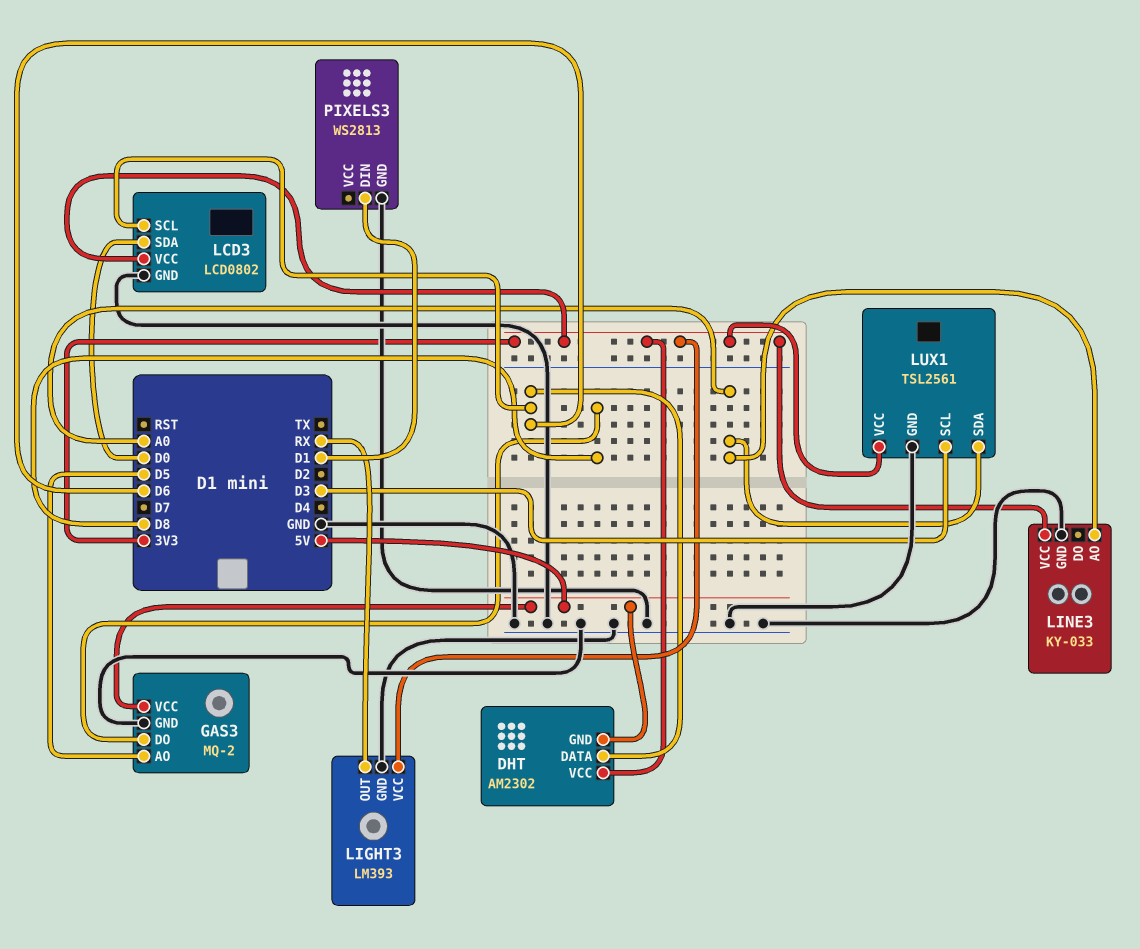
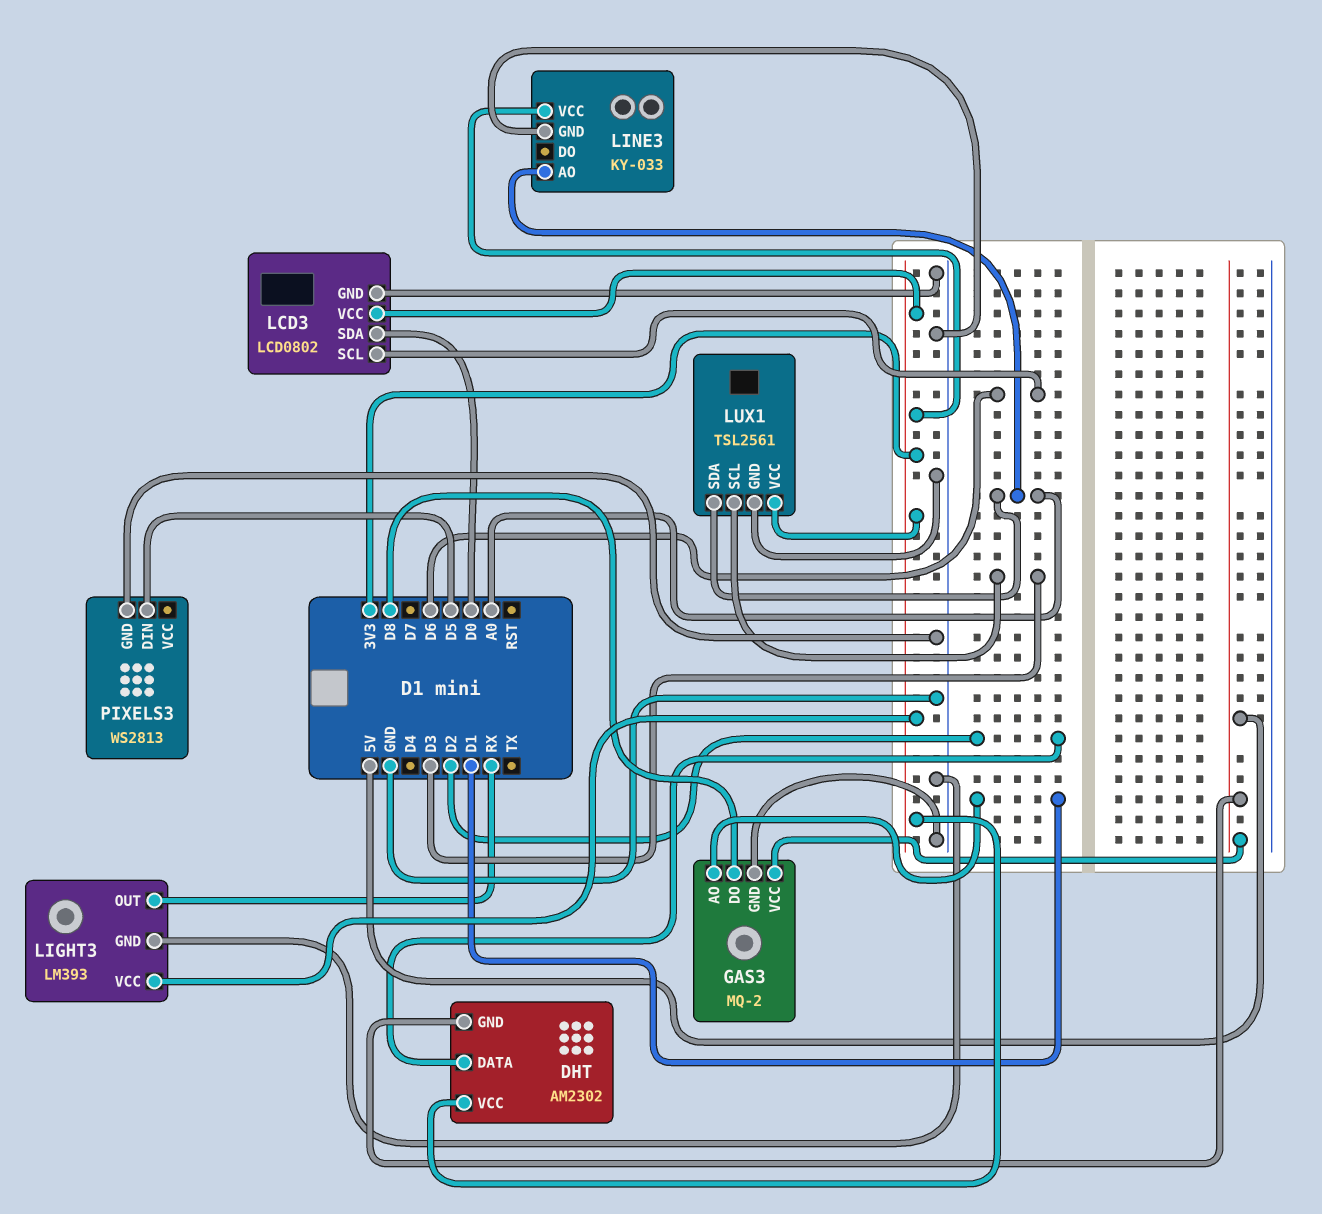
DHT pin DATA: D6 -> D2
GAS3 pin AO: D5 -> D1
PIXELS3 pin DIN: D1 -> D5

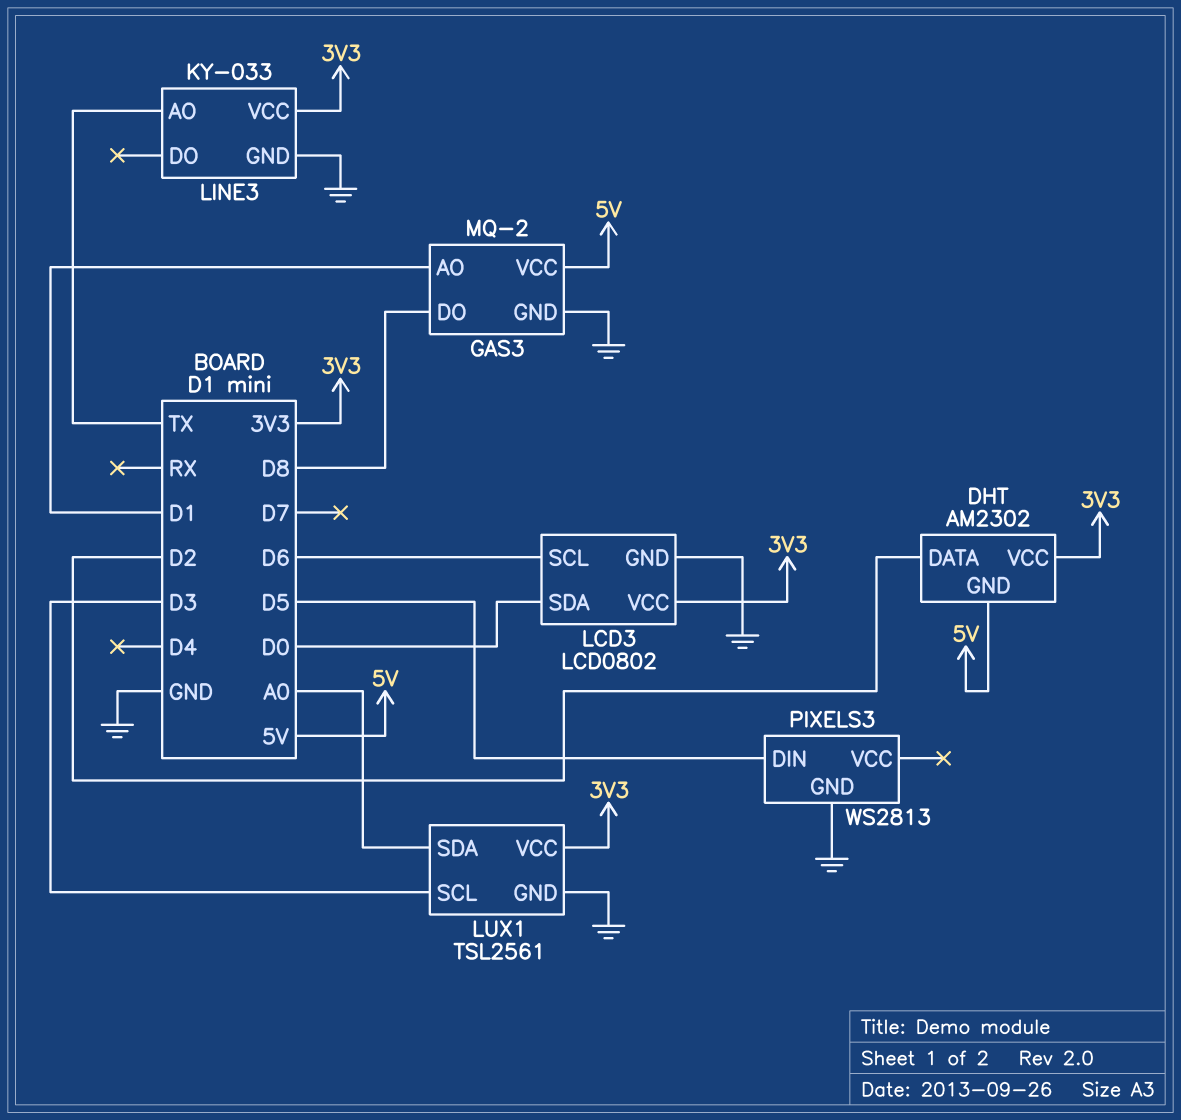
LIGHT3: LM393 -> none
LIGHT3 pin GND: GND -> none
LIGHT3 pin OUT: RX -> none
LIGHT3 pin VCC: 3V3 -> none
LINE3 pin AO: A0 -> TX

